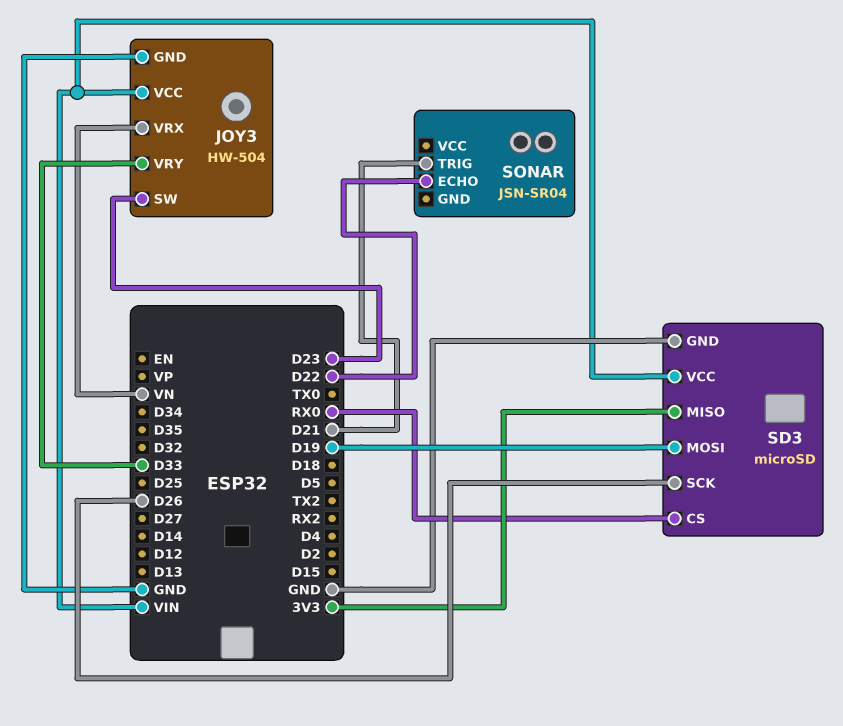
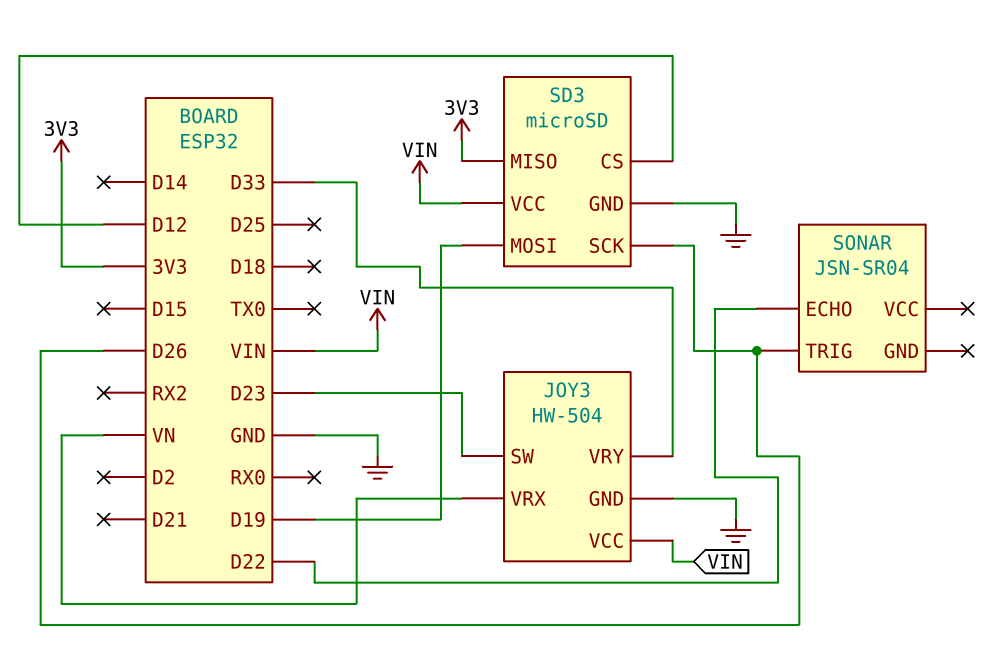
SD3 pin CS: RX0 -> D12
SONAR pin TRIG: D21 -> D26

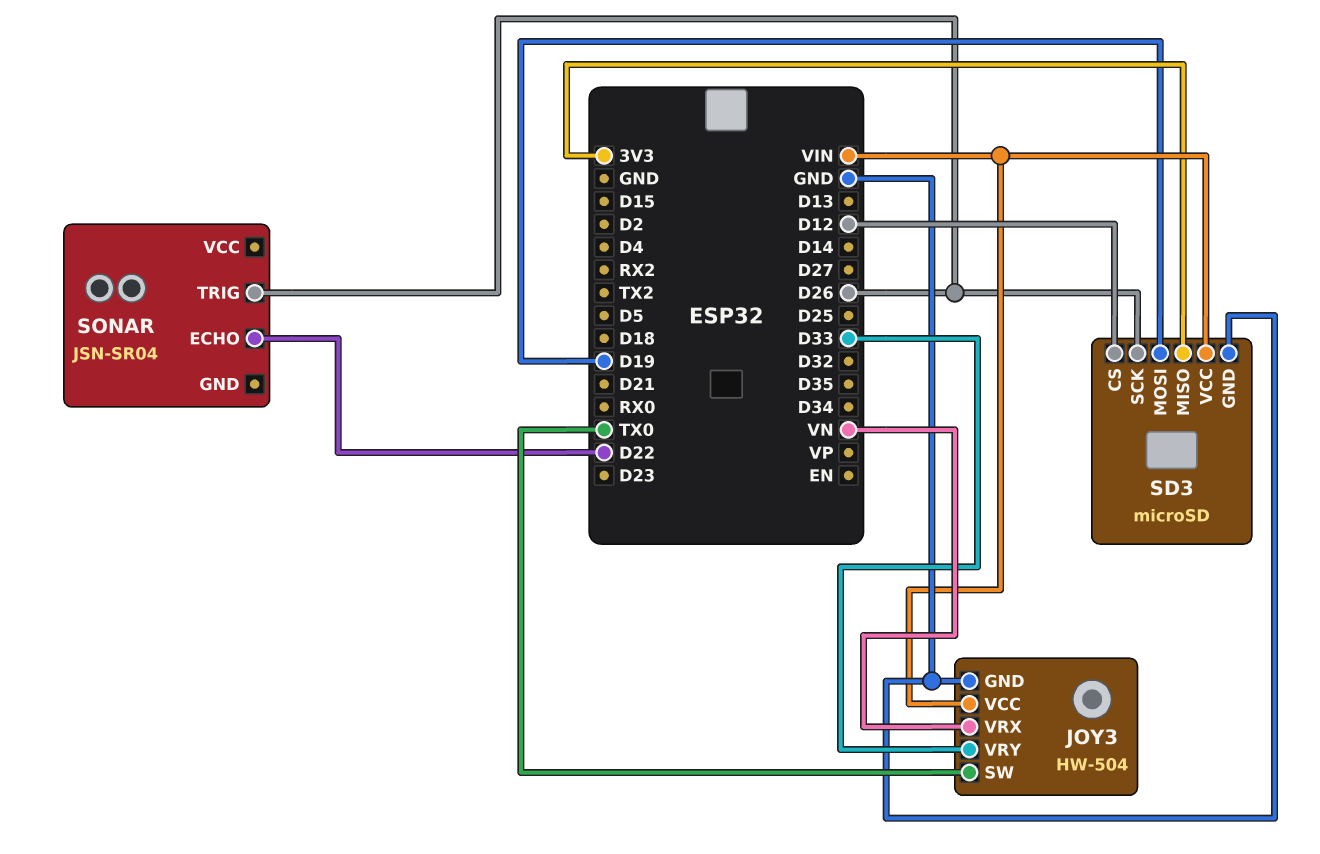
JOY3 pin SW: D23 -> TX0

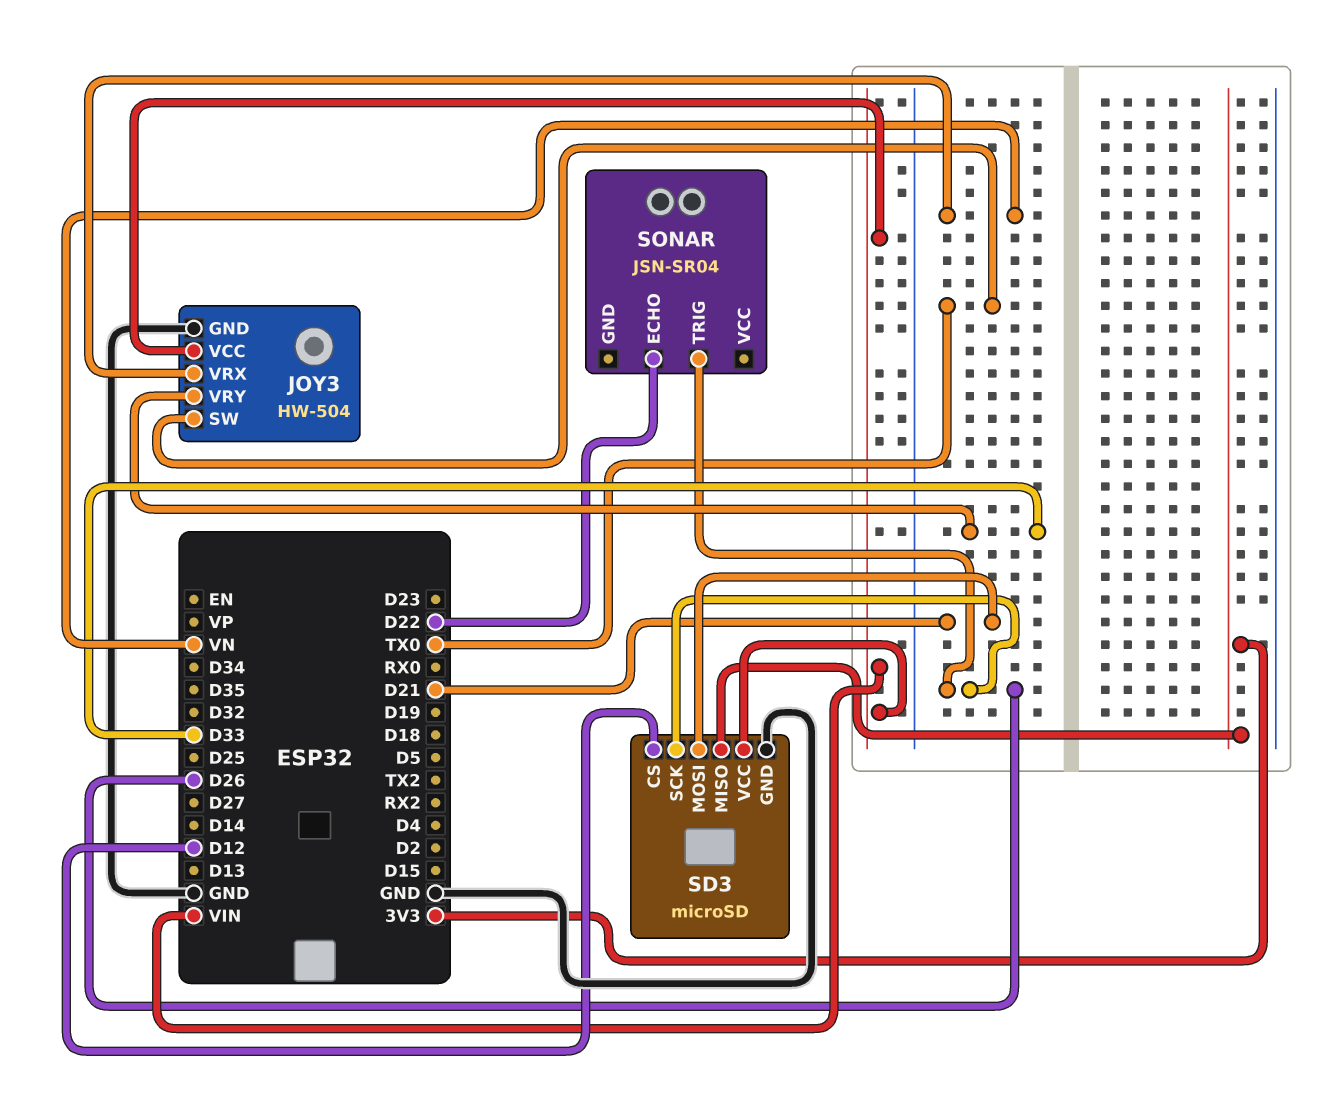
SD3 pin MOSI: D19 -> D21

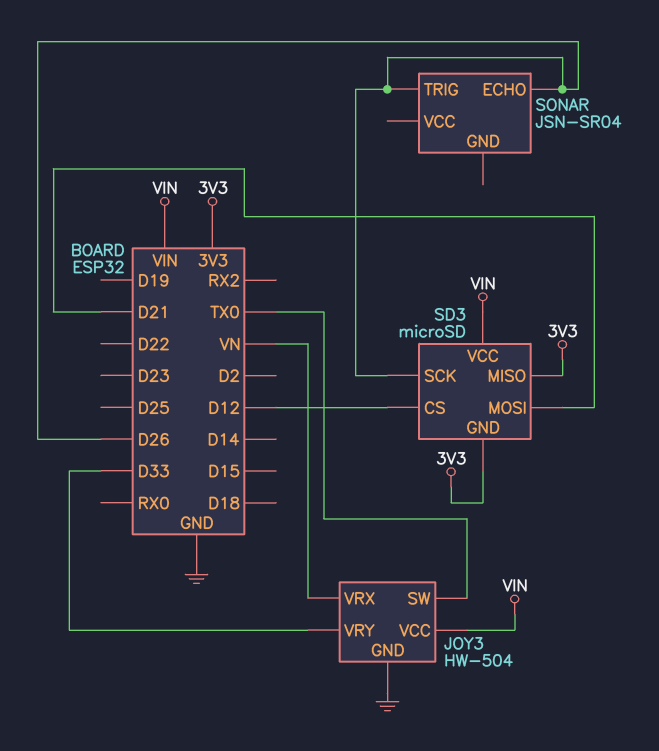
SD3 pin GND: GND -> 3V3
SONAR pin ECHO: D22 -> D26

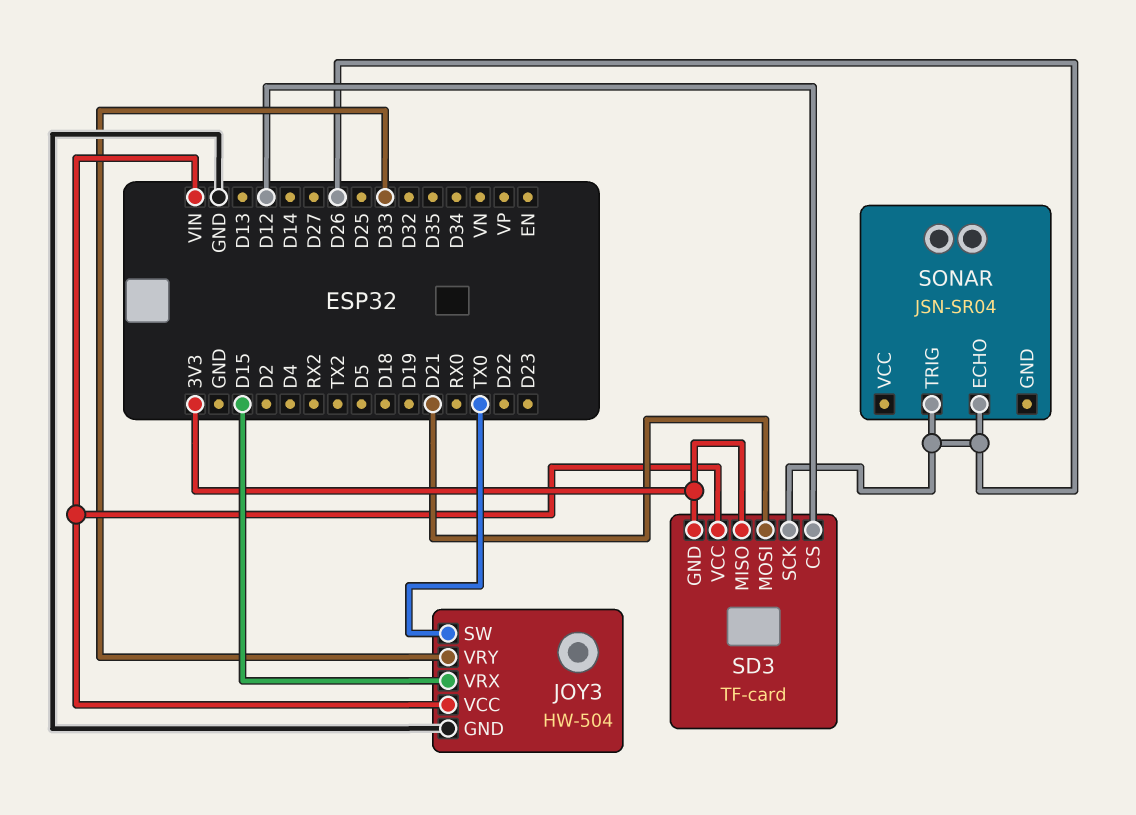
JOY3 pin VRX: VN -> D15
SD3: microSD -> TF-card

